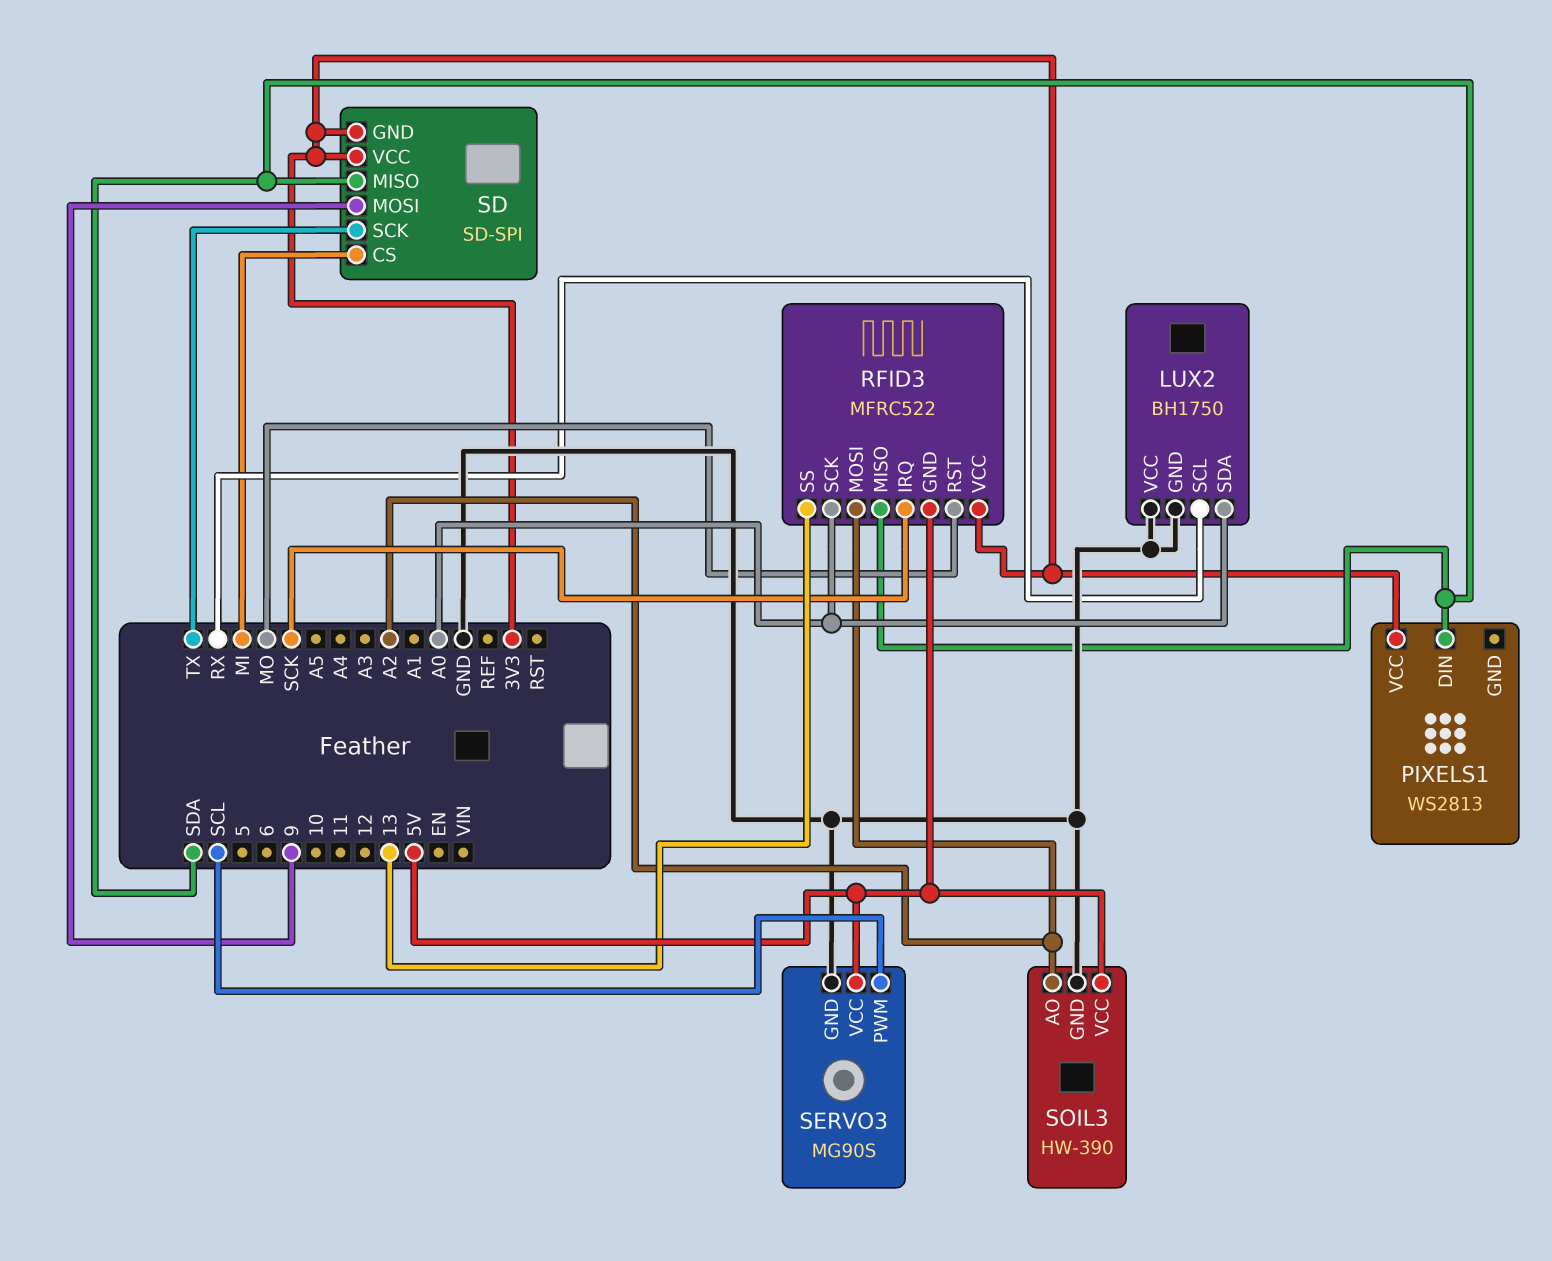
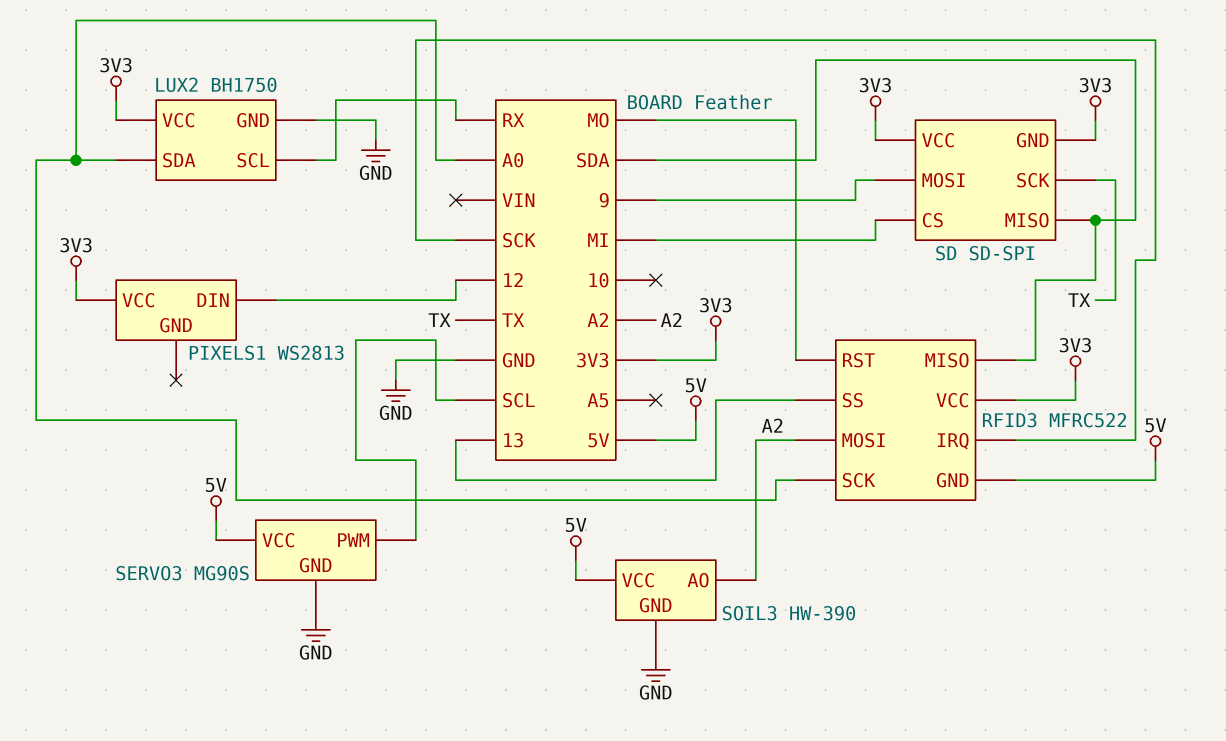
LUX2 pin VCC: GND -> 3V3
PIXELS1 pin DIN: SDA -> 12

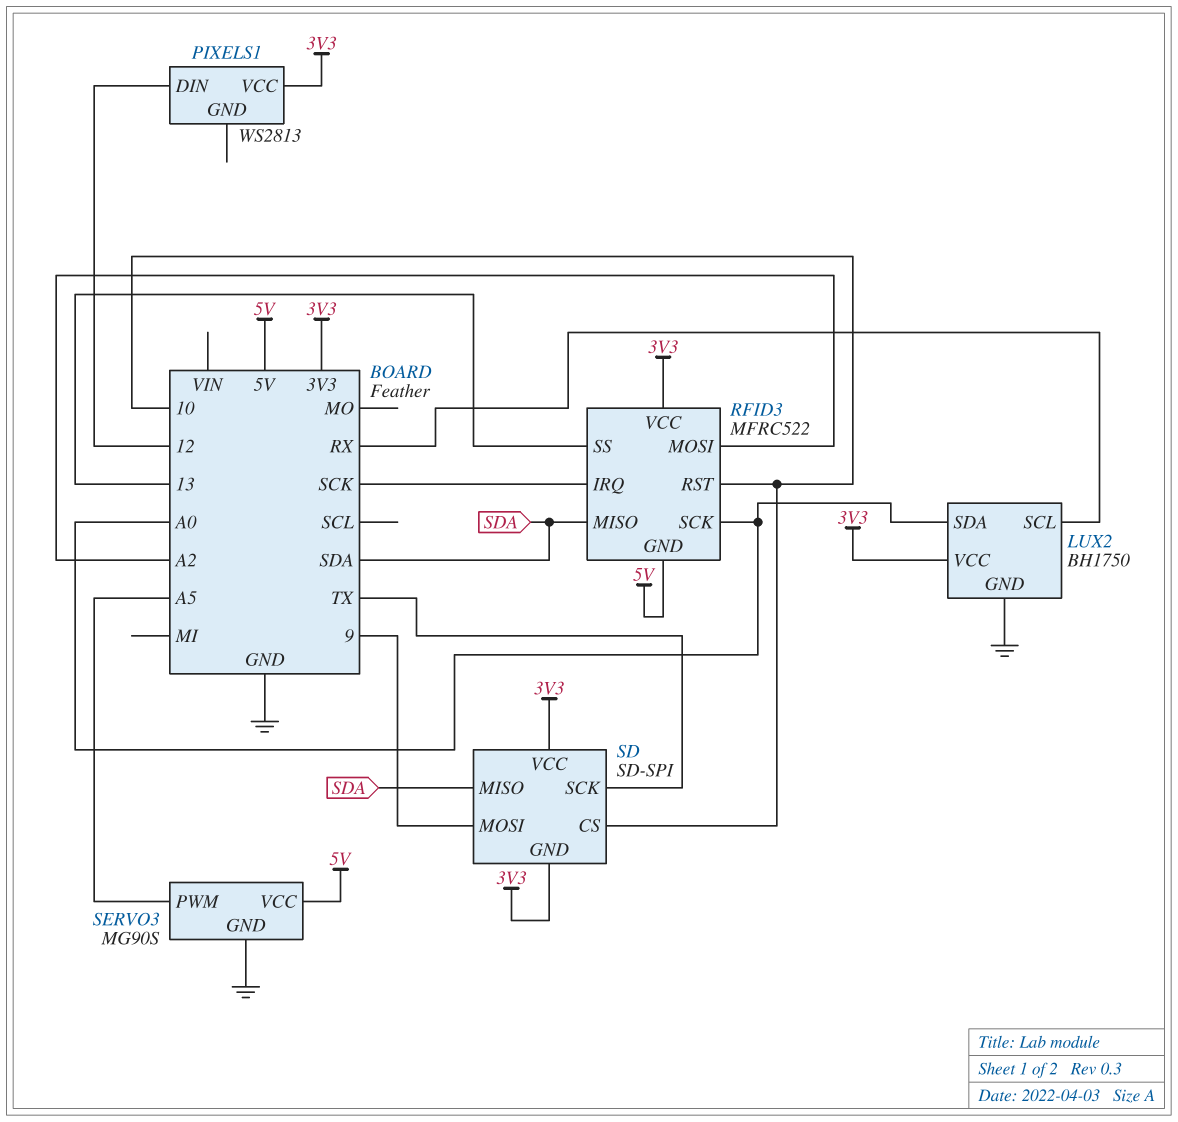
RFID3 pin RST: MO -> 10
SD pin CS: MI -> 10
SERVO3 pin PWM: SCL -> A5
SOIL3: HW-390 -> none
SOIL3 pin AO: A2 -> none
SOIL3 pin GND: GND -> none
SOIL3 pin VCC: 5V -> none

